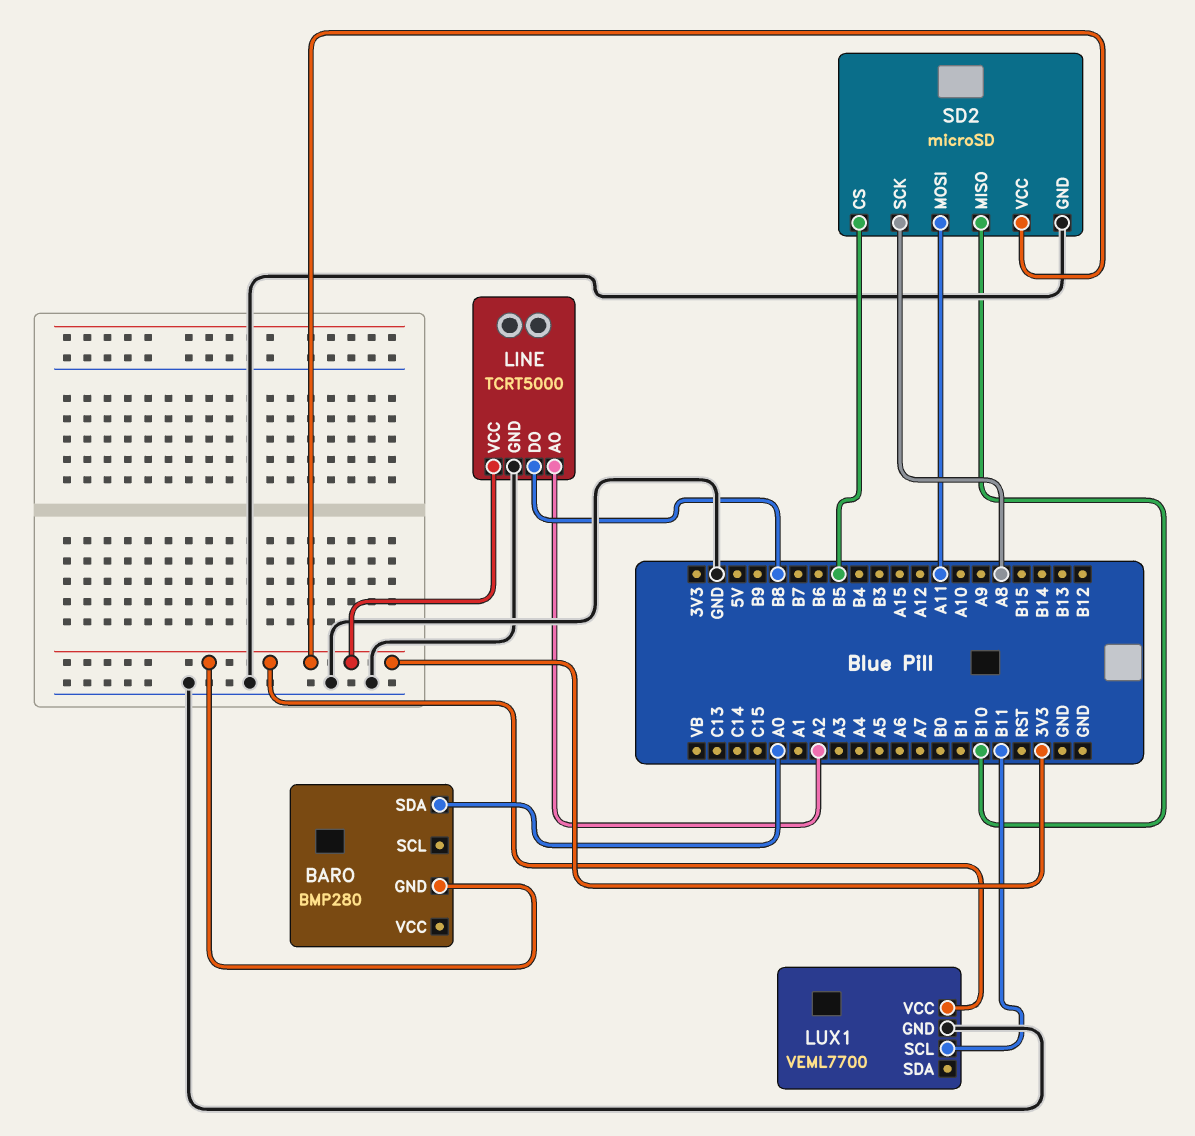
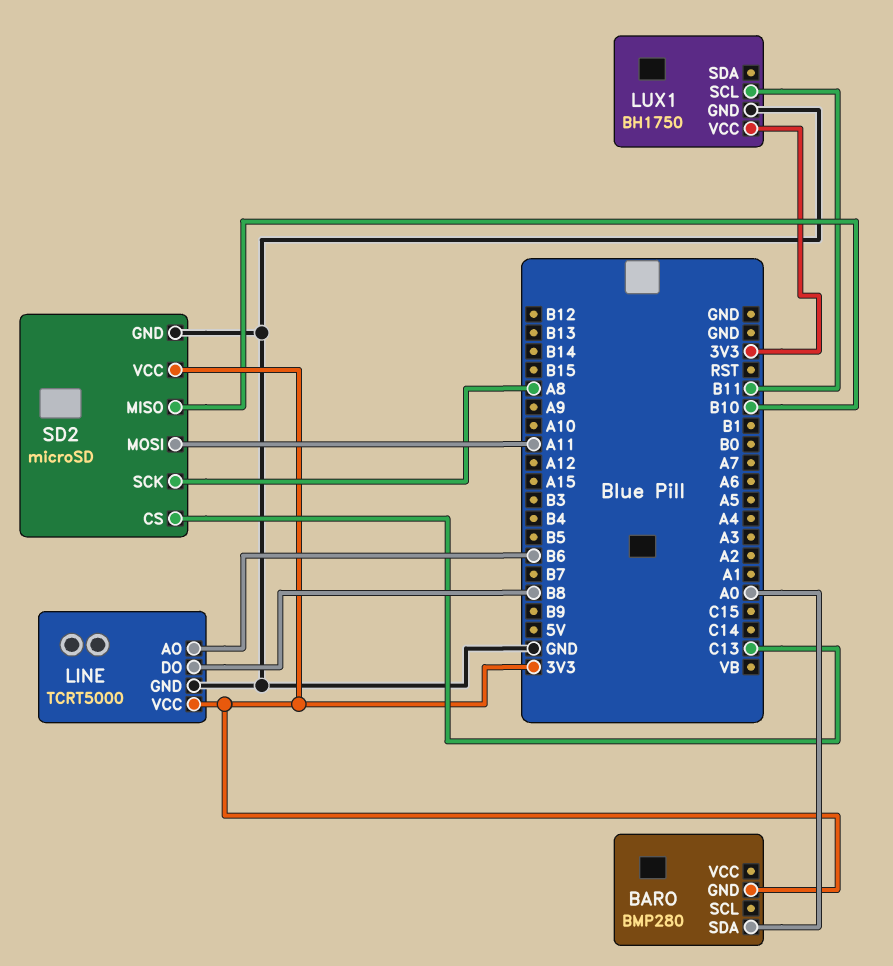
LINE pin AO: A2 -> B6
LUX1: VEML7700 -> BH1750
SD2 pin CS: B5 -> C13

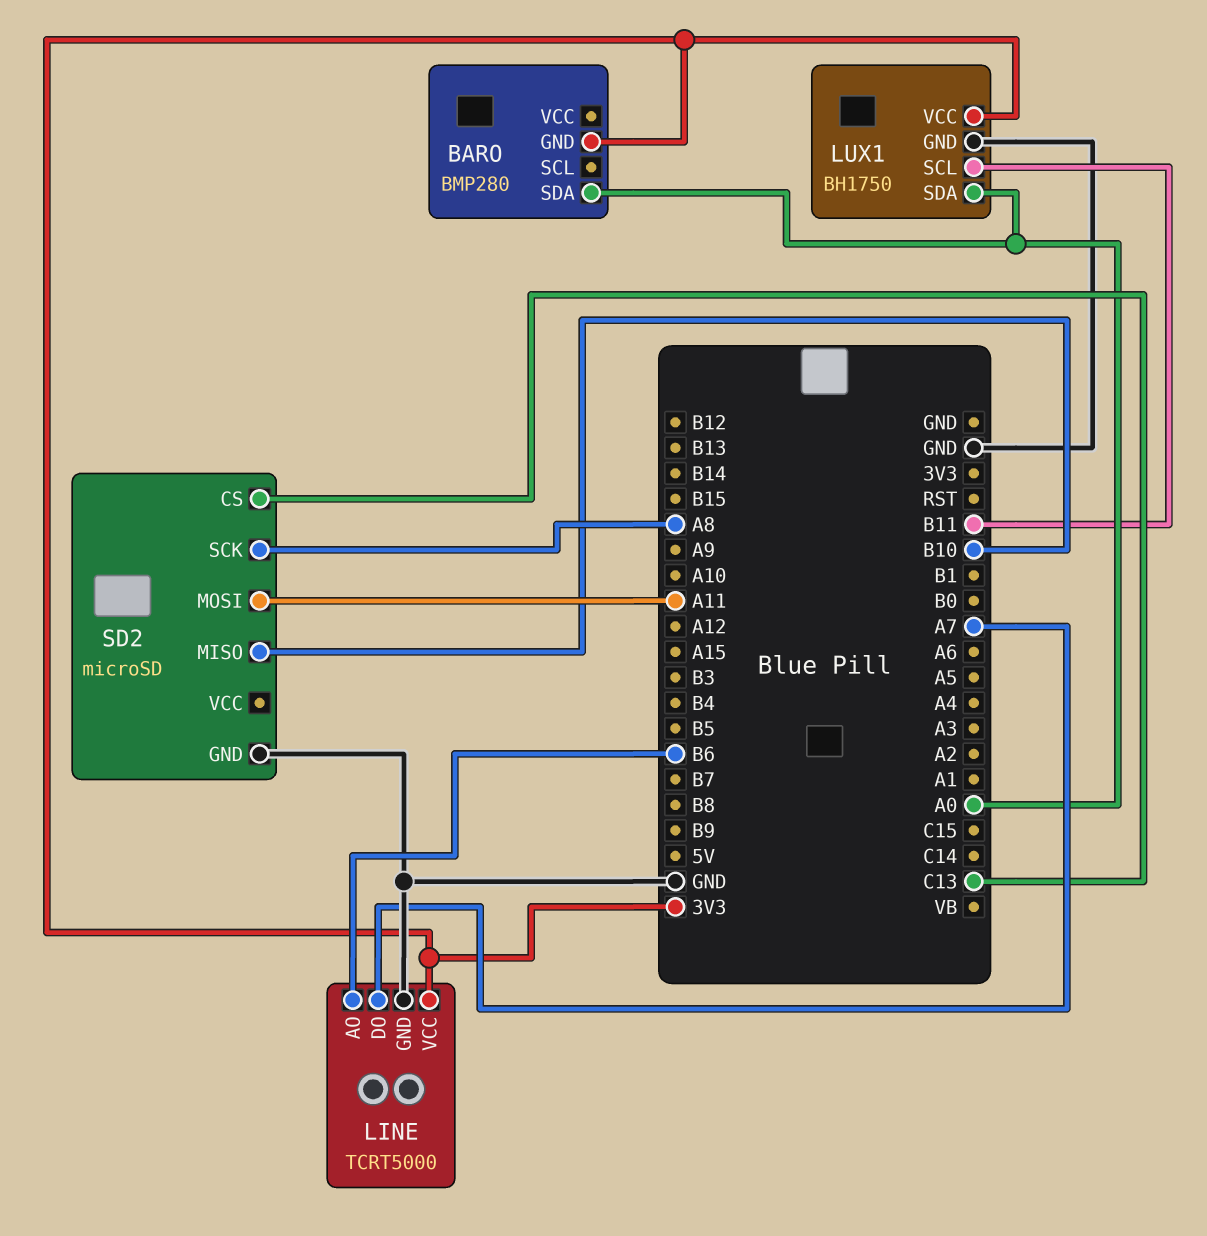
LINE pin DO: B8 -> A7
LUX1 pin SDA: none -> A0
SD2 pin VCC: 3V3 -> none

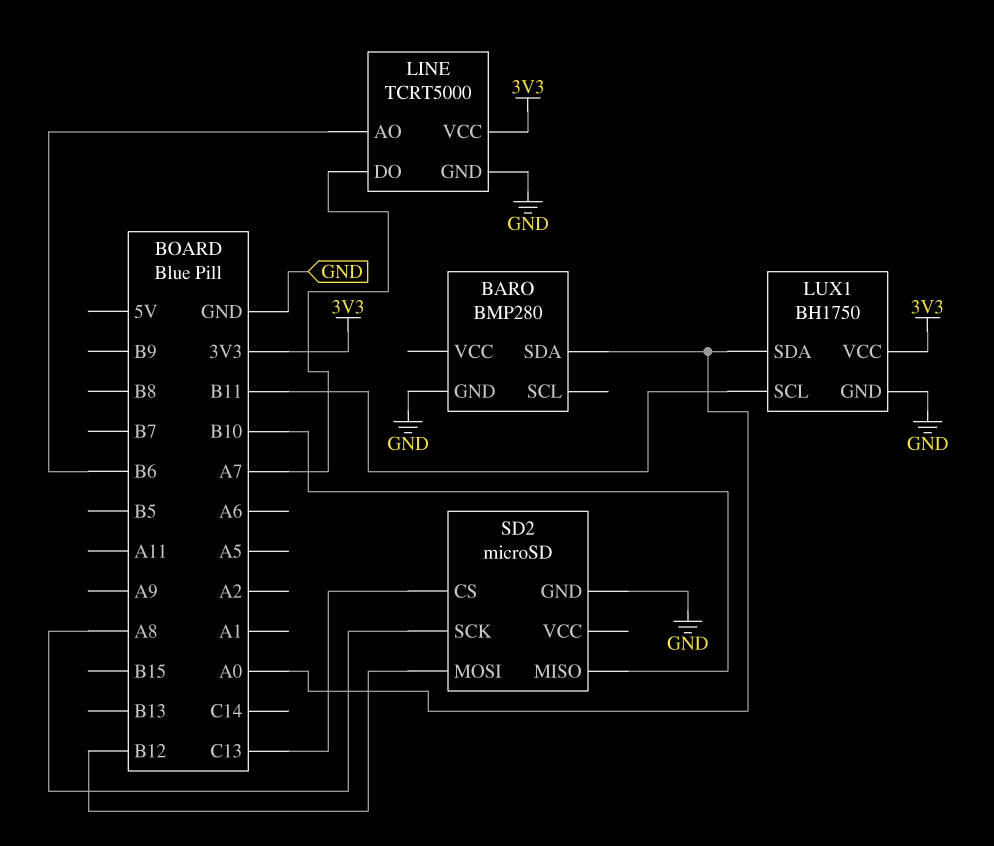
BARO pin GND: 3V3 -> GND
SD2 pin MOSI: A11 -> B12

